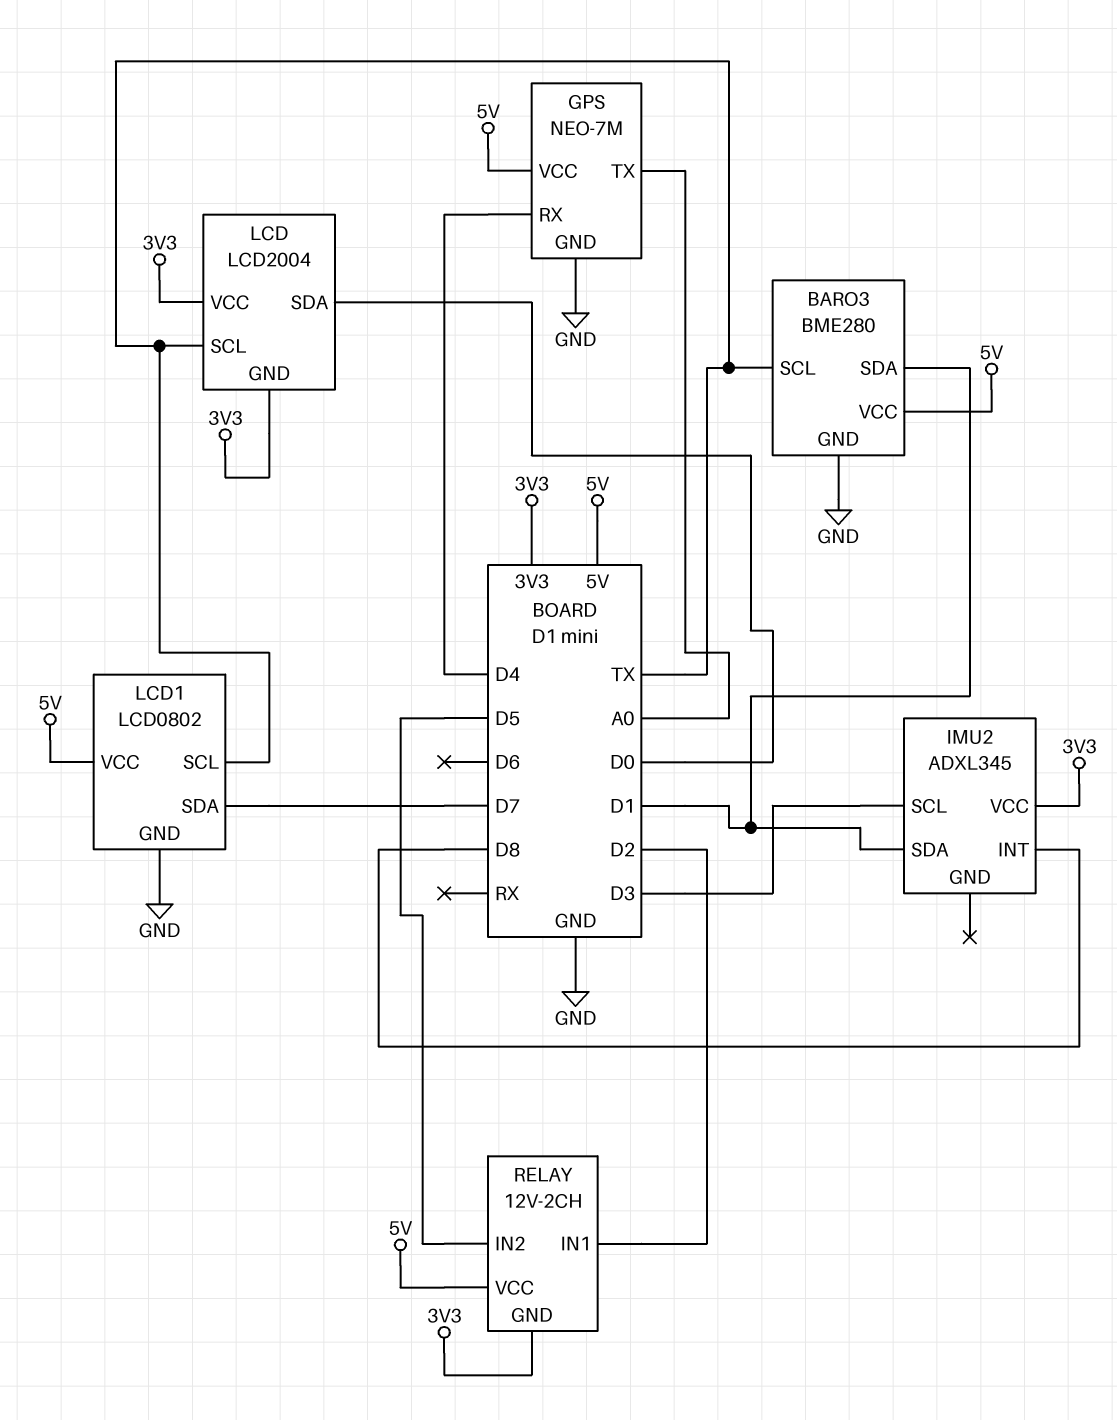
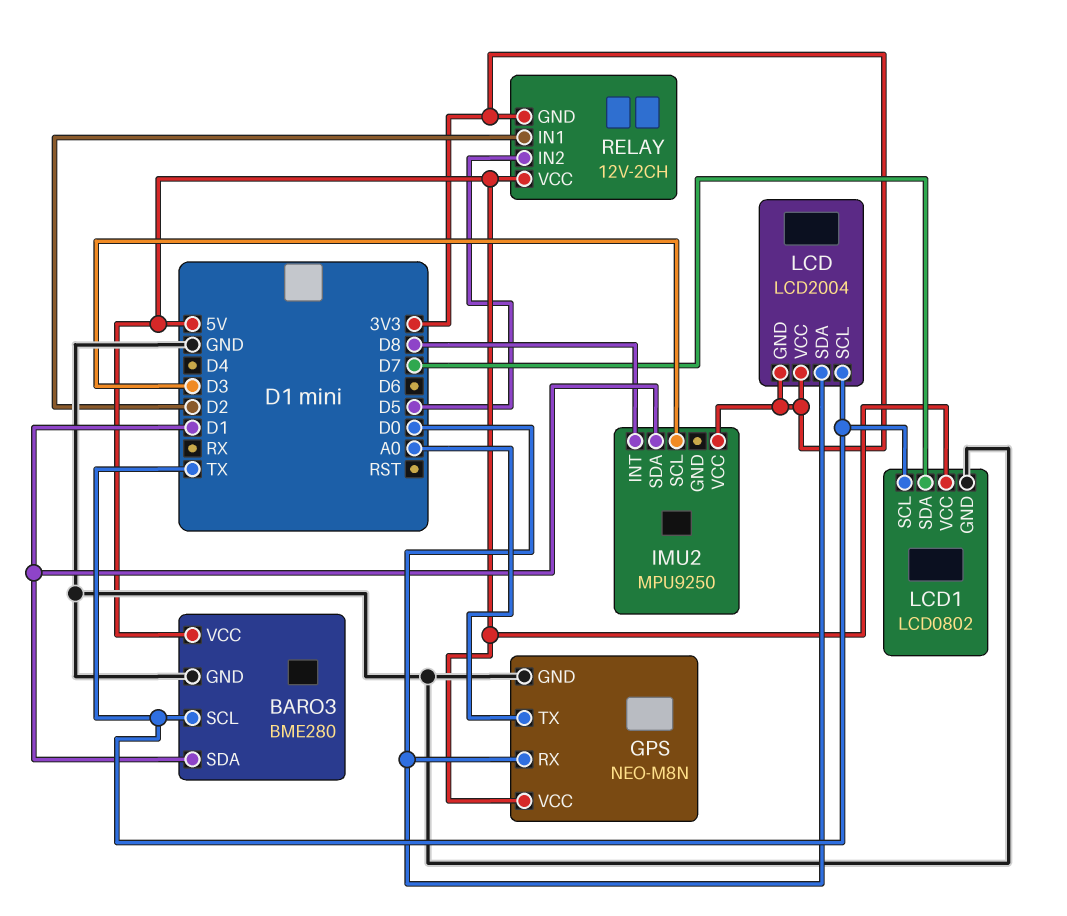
GPS: NEO-7M -> NEO-M8N
GPS pin RX: D4 -> D0
IMU2: ADXL345 -> MPU9250

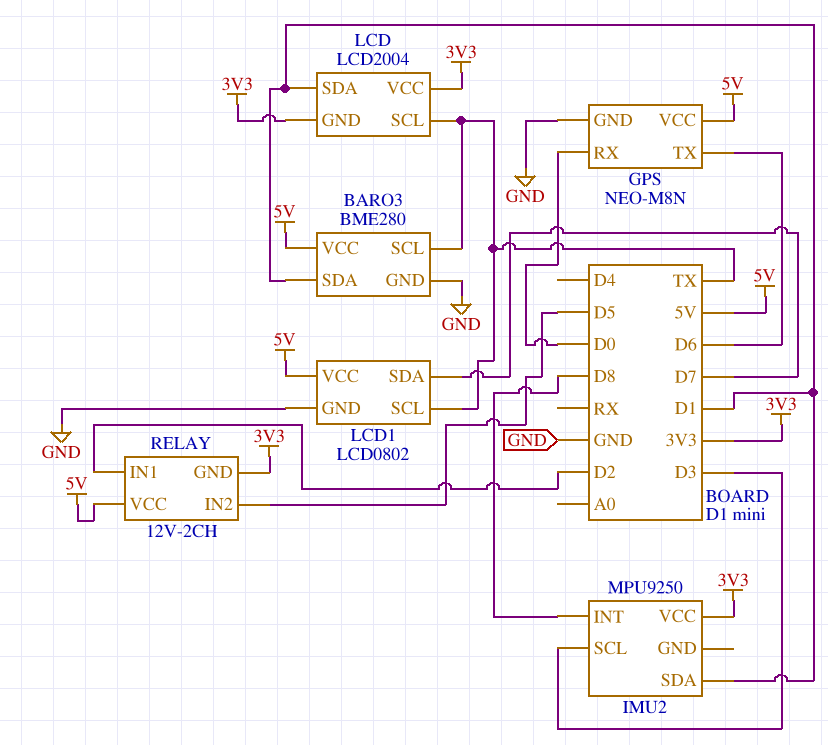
GPS pin TX: A0 -> D6
LCD pin SDA: D0 -> D1

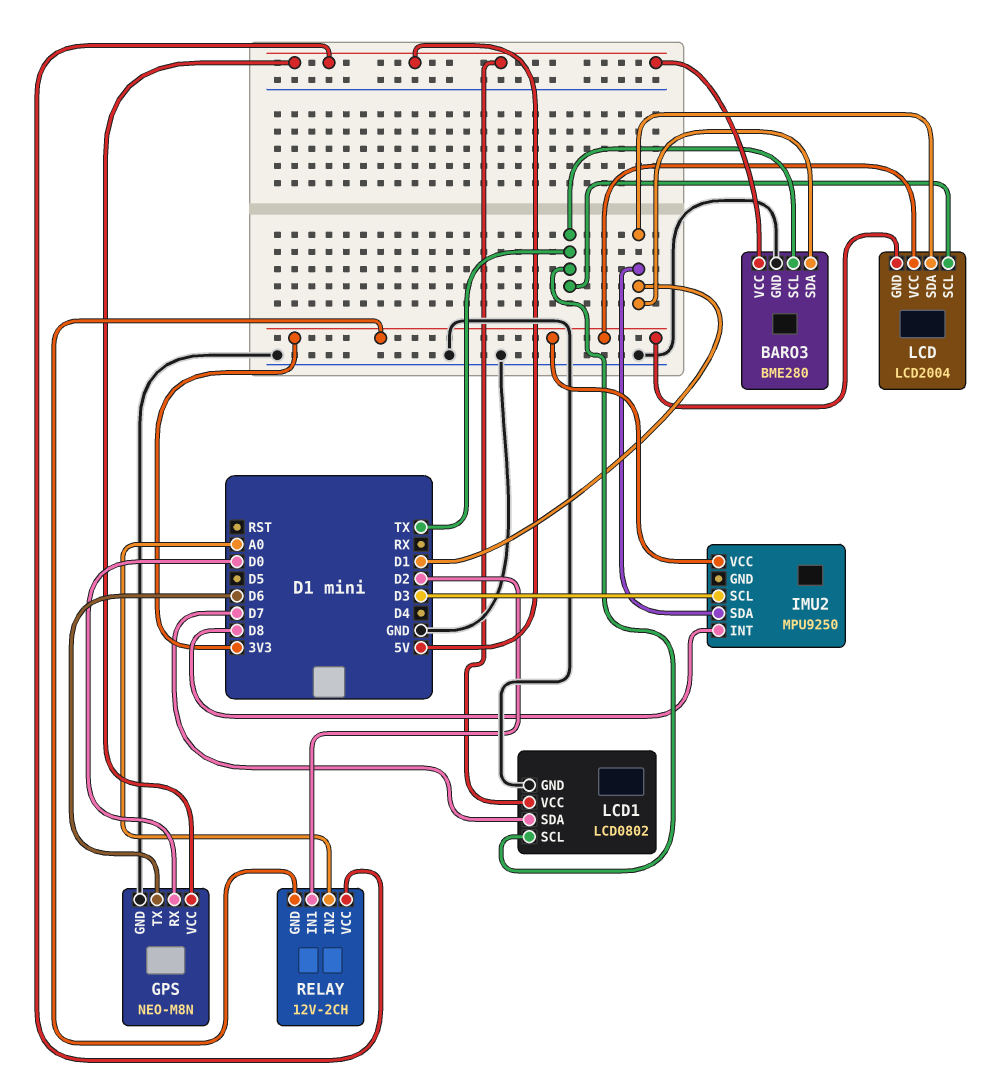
RELAY pin IN2: D5 -> A0

